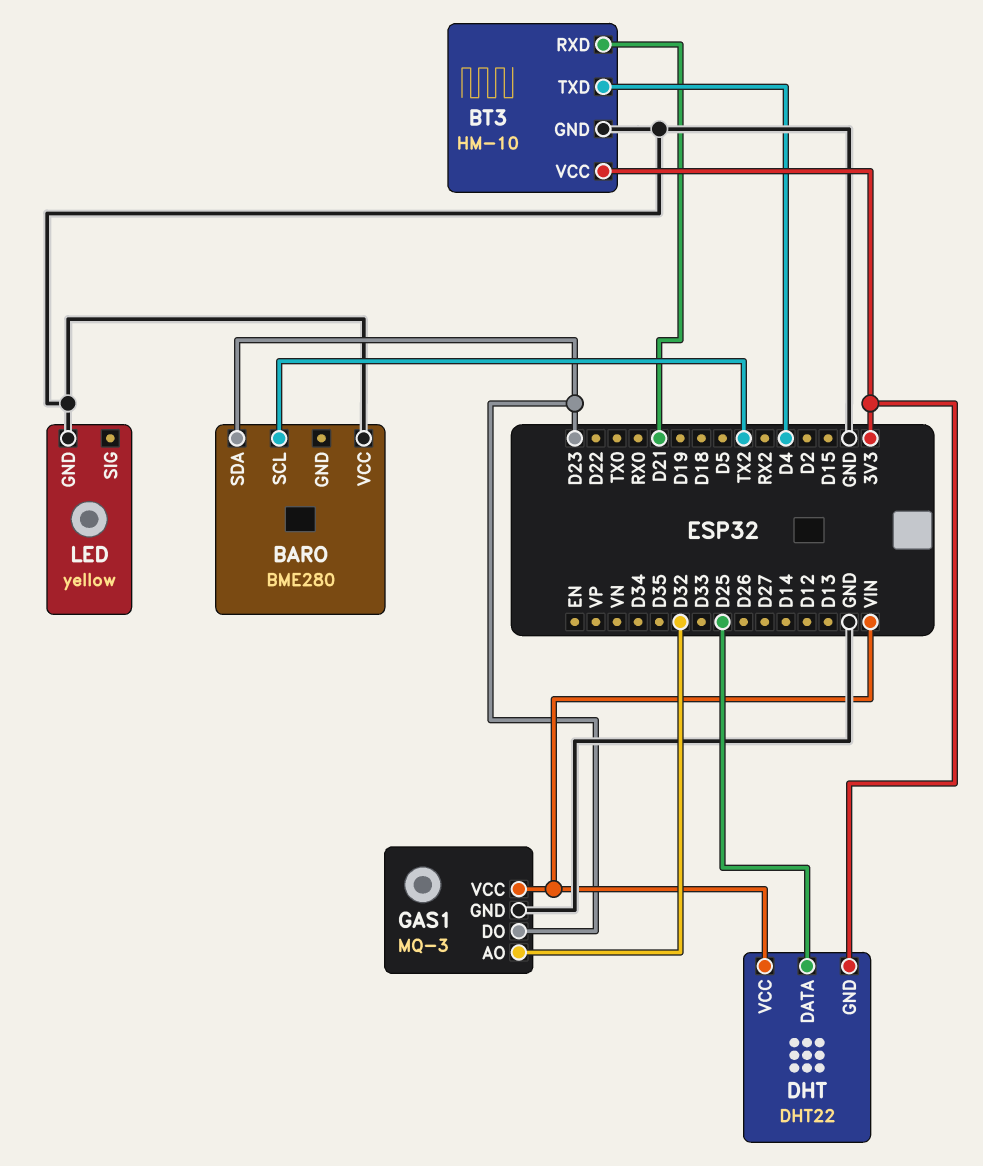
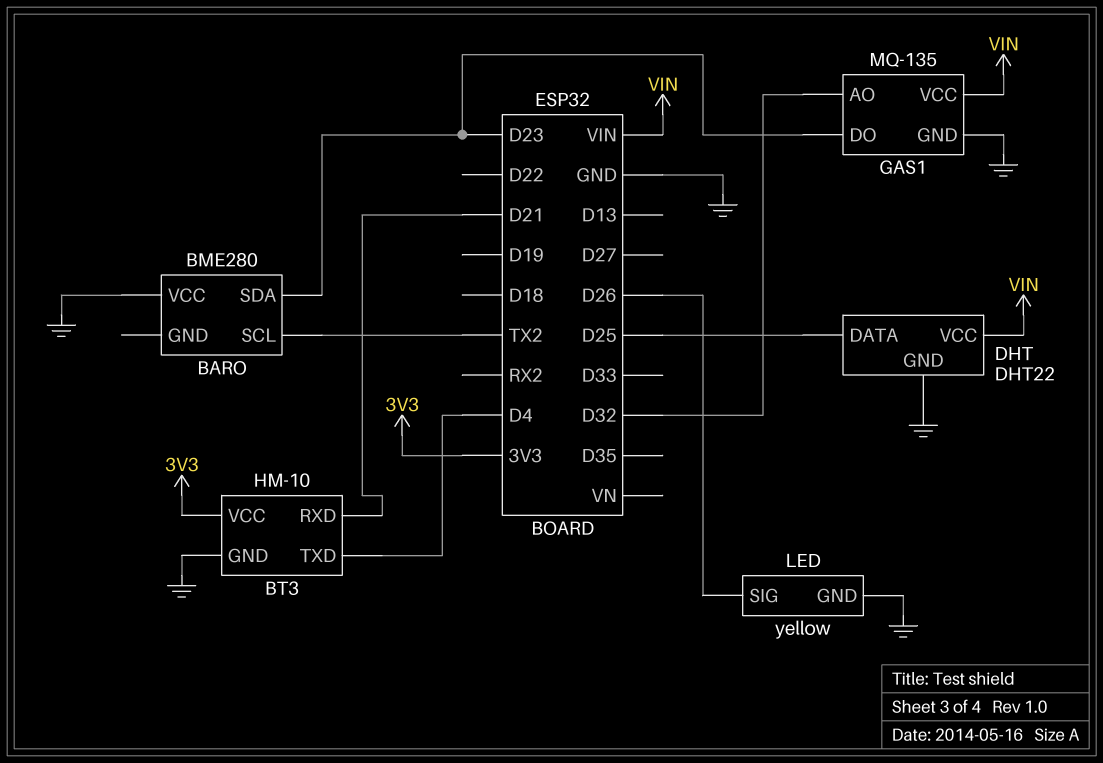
DHT pin GND: 3V3 -> GND
GAS1: MQ-3 -> MQ-135
LED pin SIG: none -> D26

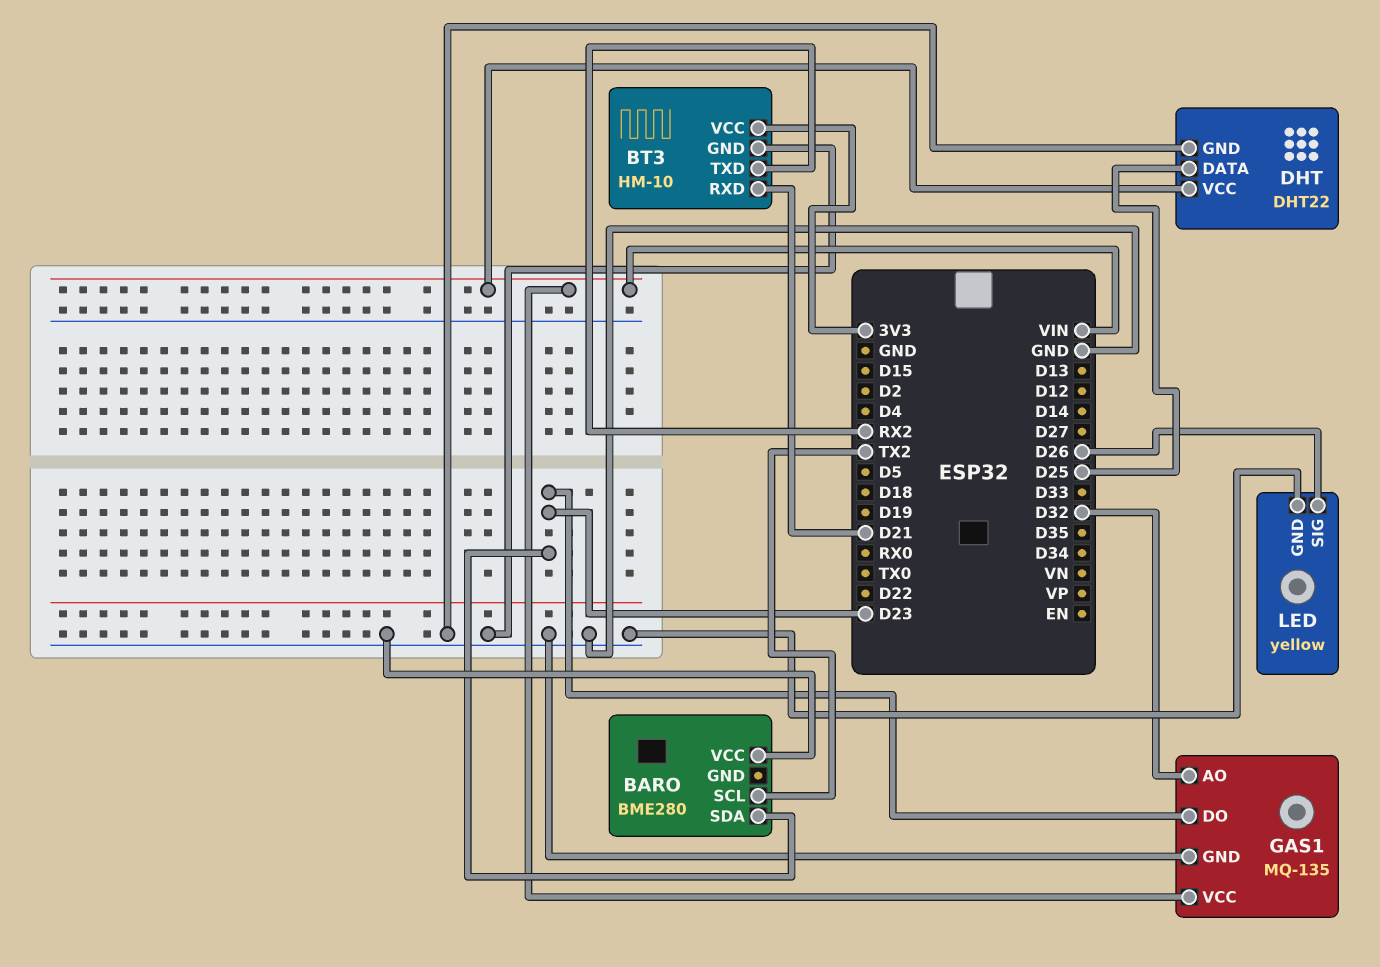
BT3 pin TXD: D4 -> RX2

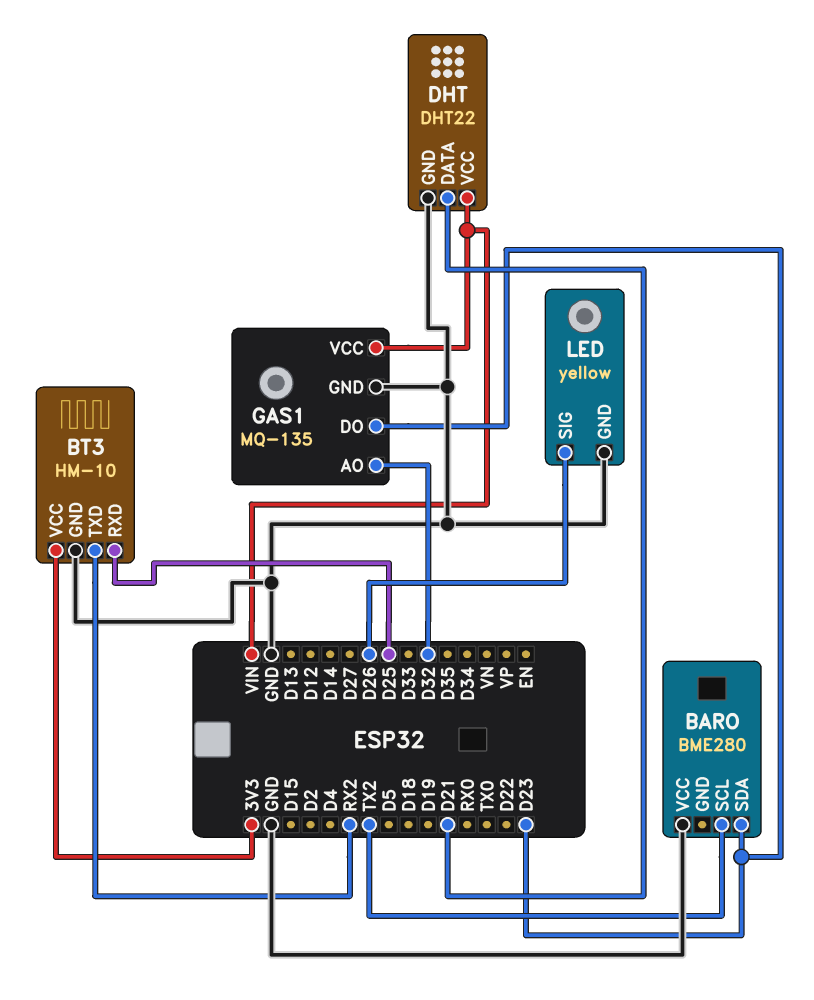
BT3 pin RXD: D21 -> D25
DHT pin DATA: D25 -> D21

